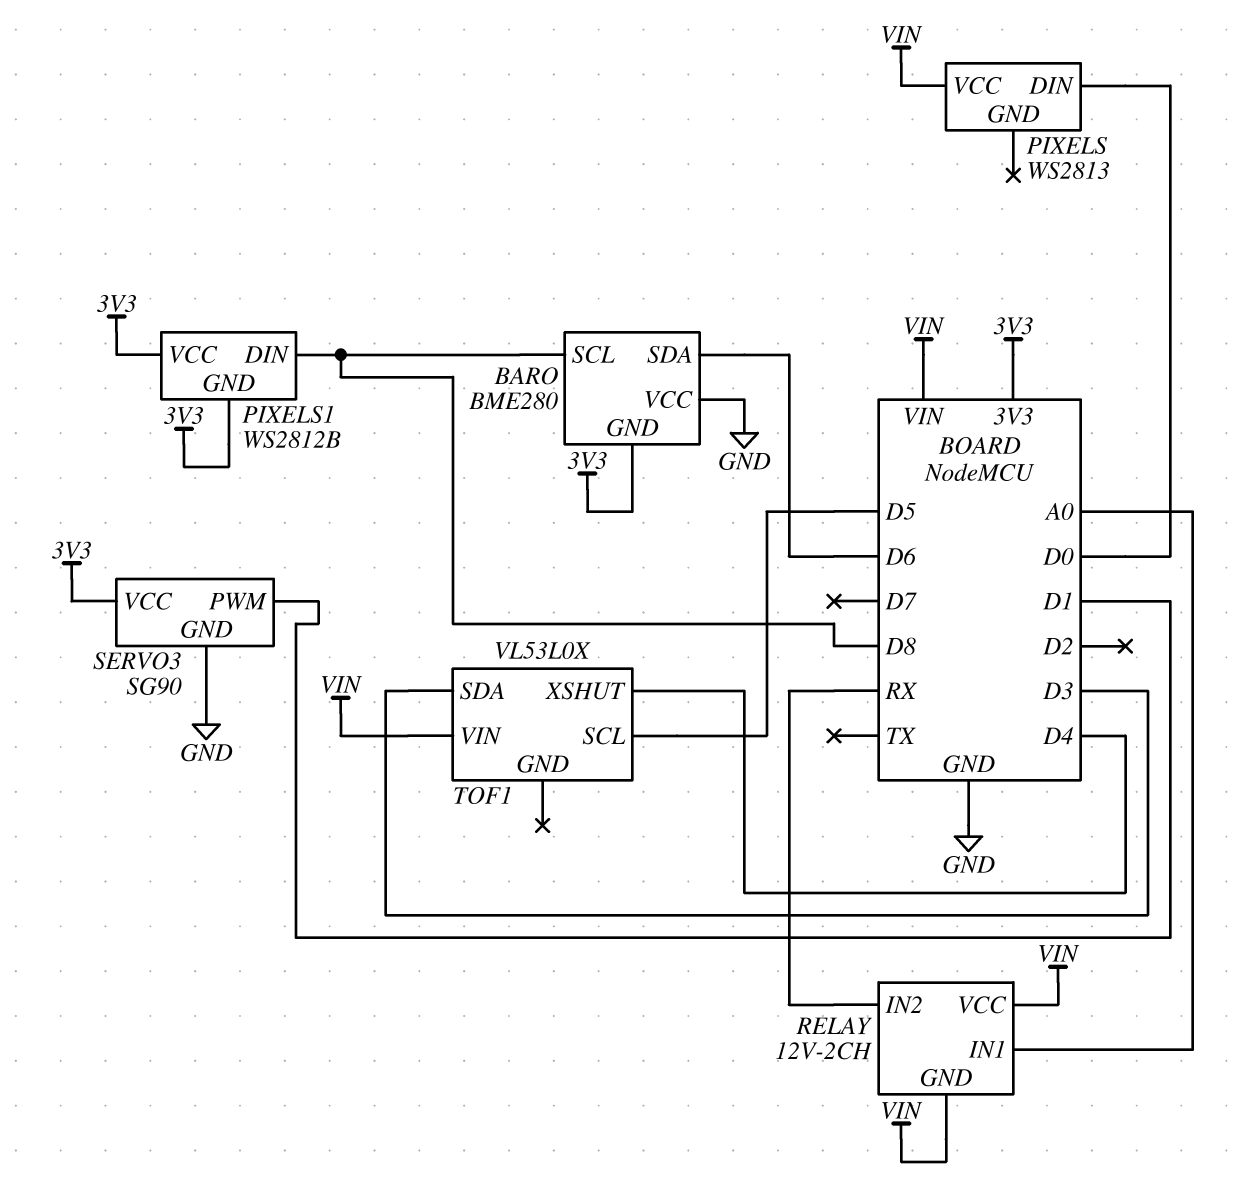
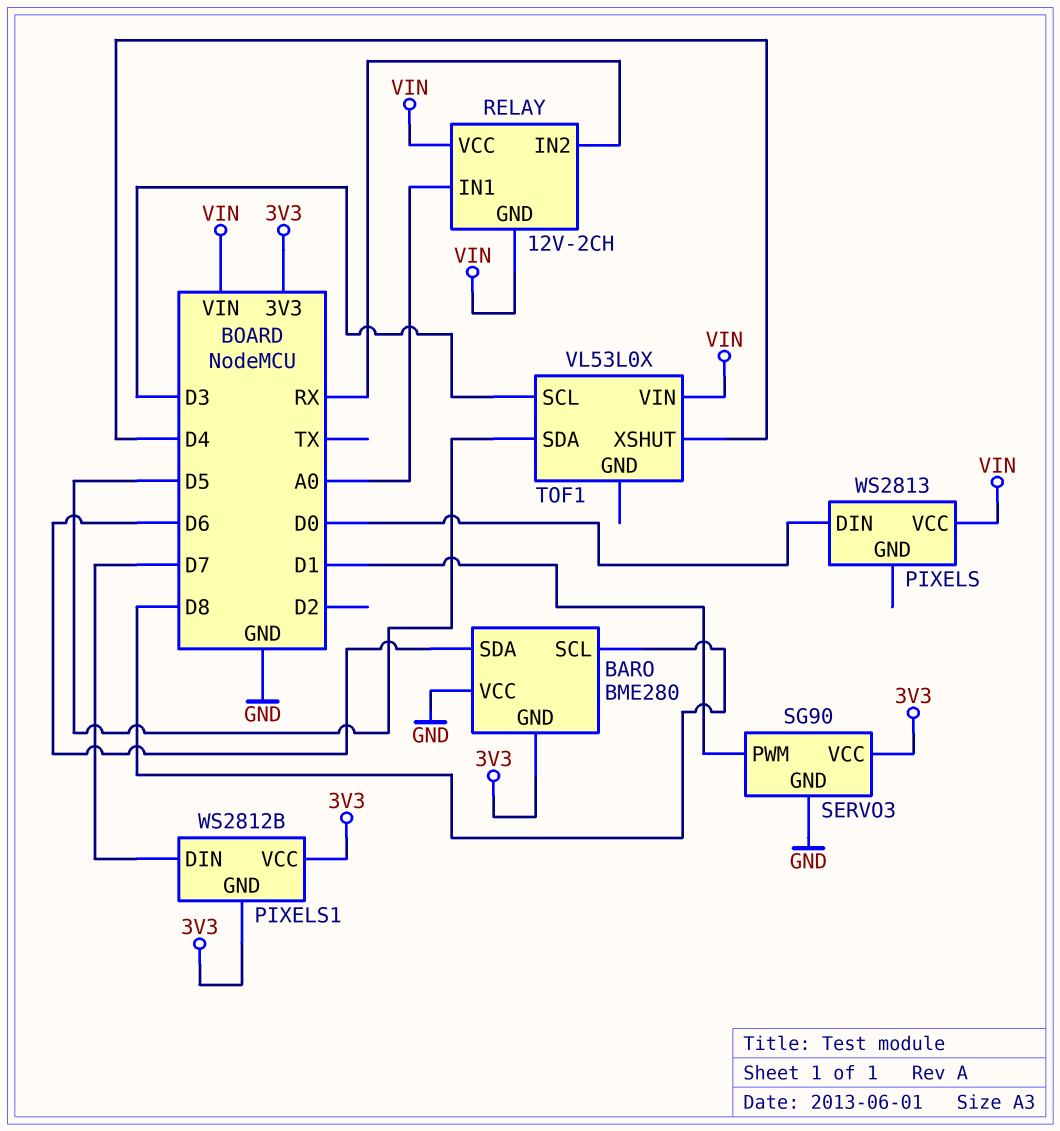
PIXELS1 pin DIN: D8 -> D7
TOF1 pin SCL: D5 -> D3
TOF1 pin SDA: D3 -> D5

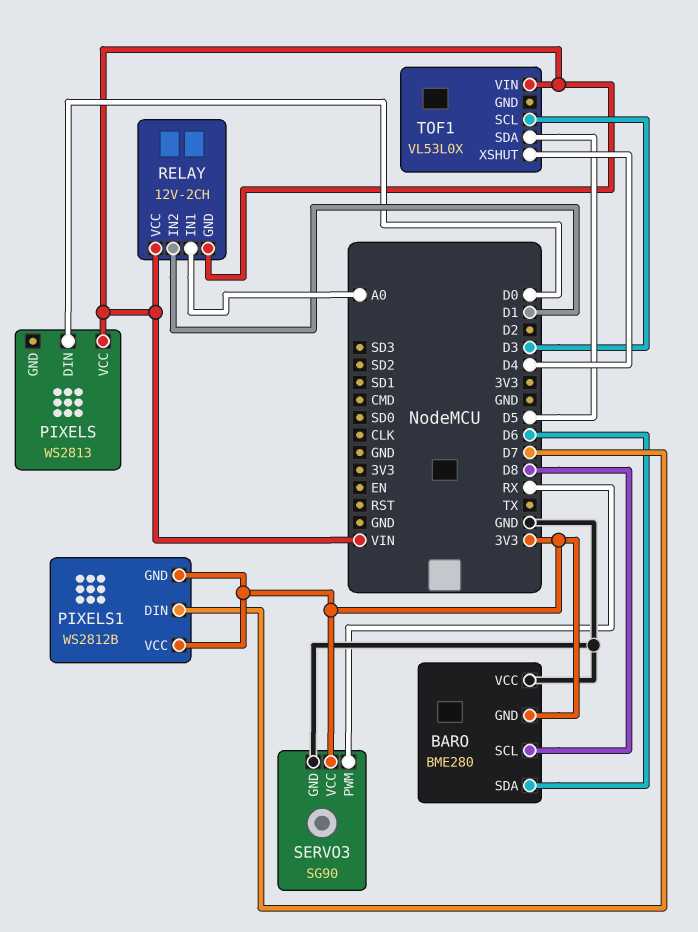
RELAY pin IN2: RX -> D1
SERVO3 pin PWM: D1 -> RX

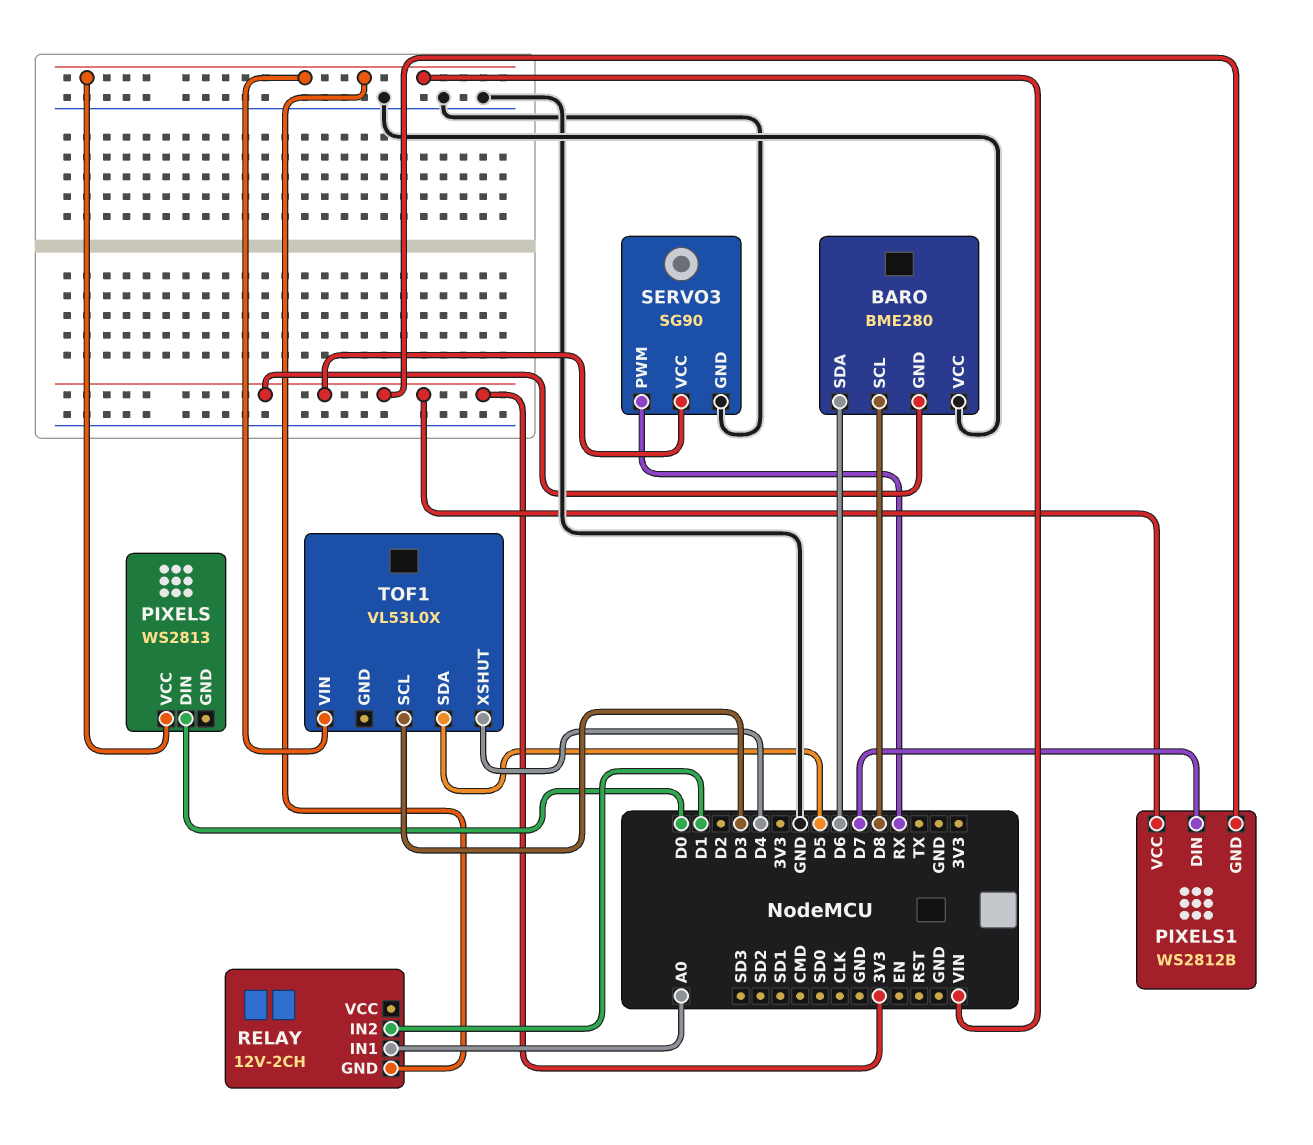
RELAY pin VCC: VIN -> none

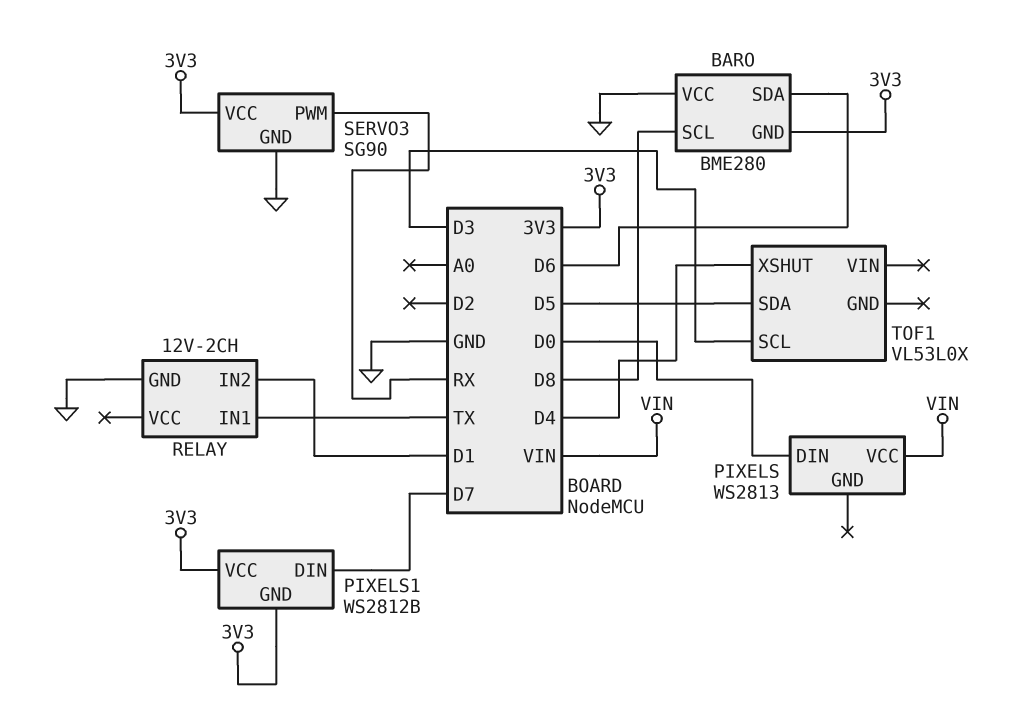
RELAY pin GND: VIN -> GND
RELAY pin IN1: A0 -> TX
TOF1 pin VIN: VIN -> none

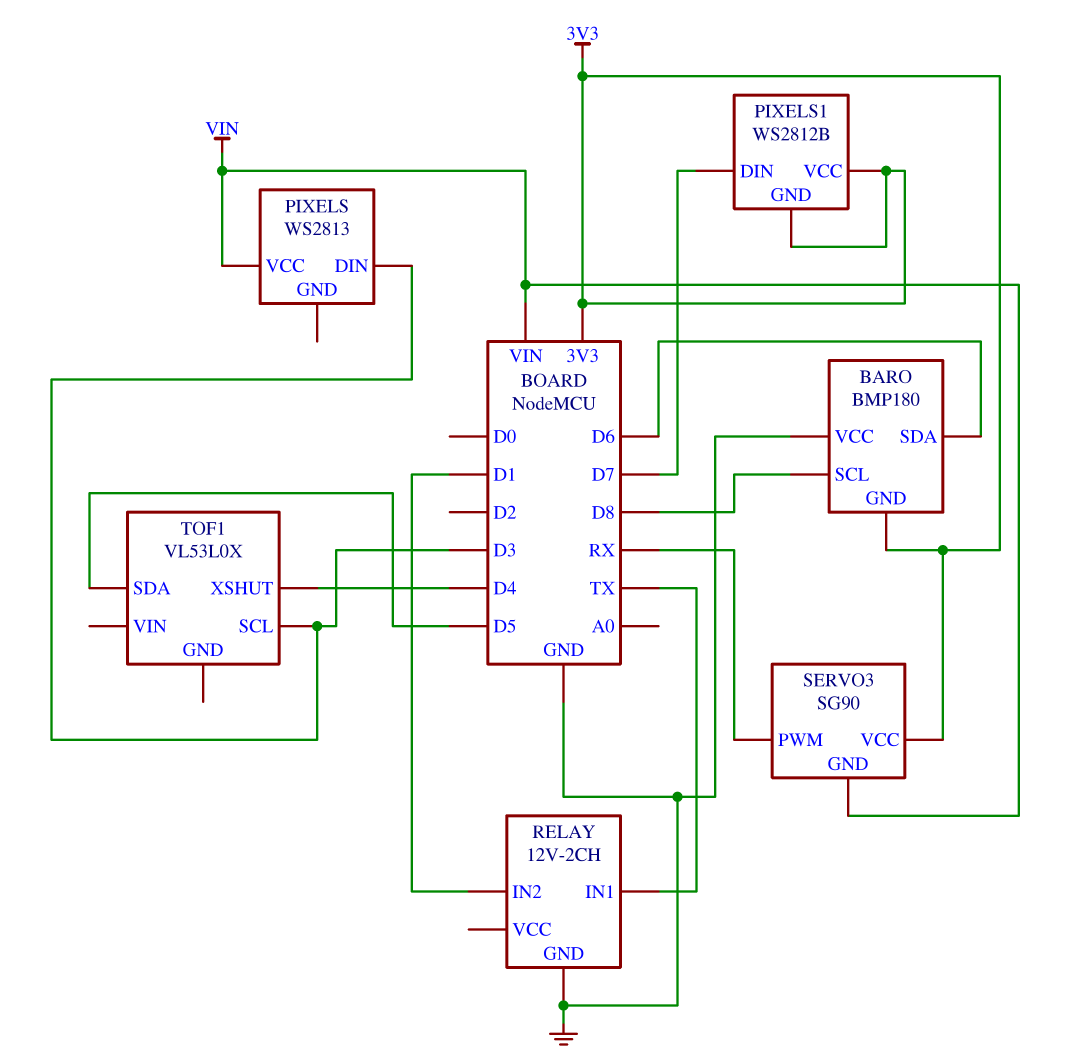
BARO: BME280 -> BMP180
PIXELS pin DIN: D0 -> D3
SERVO3 pin GND: GND -> VIN

